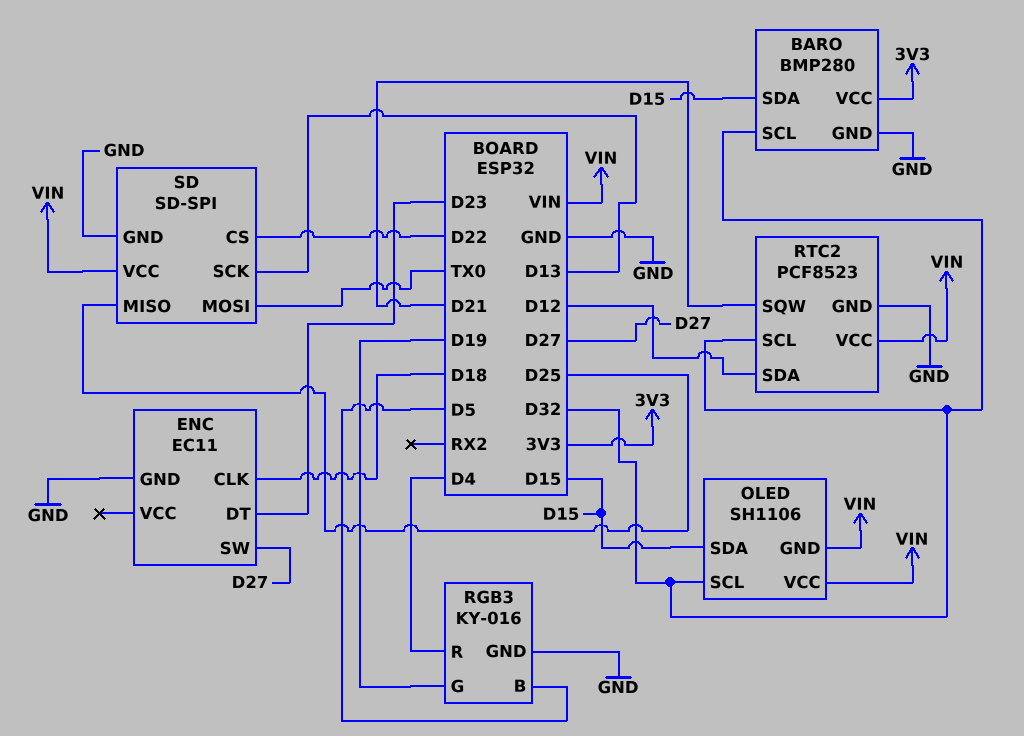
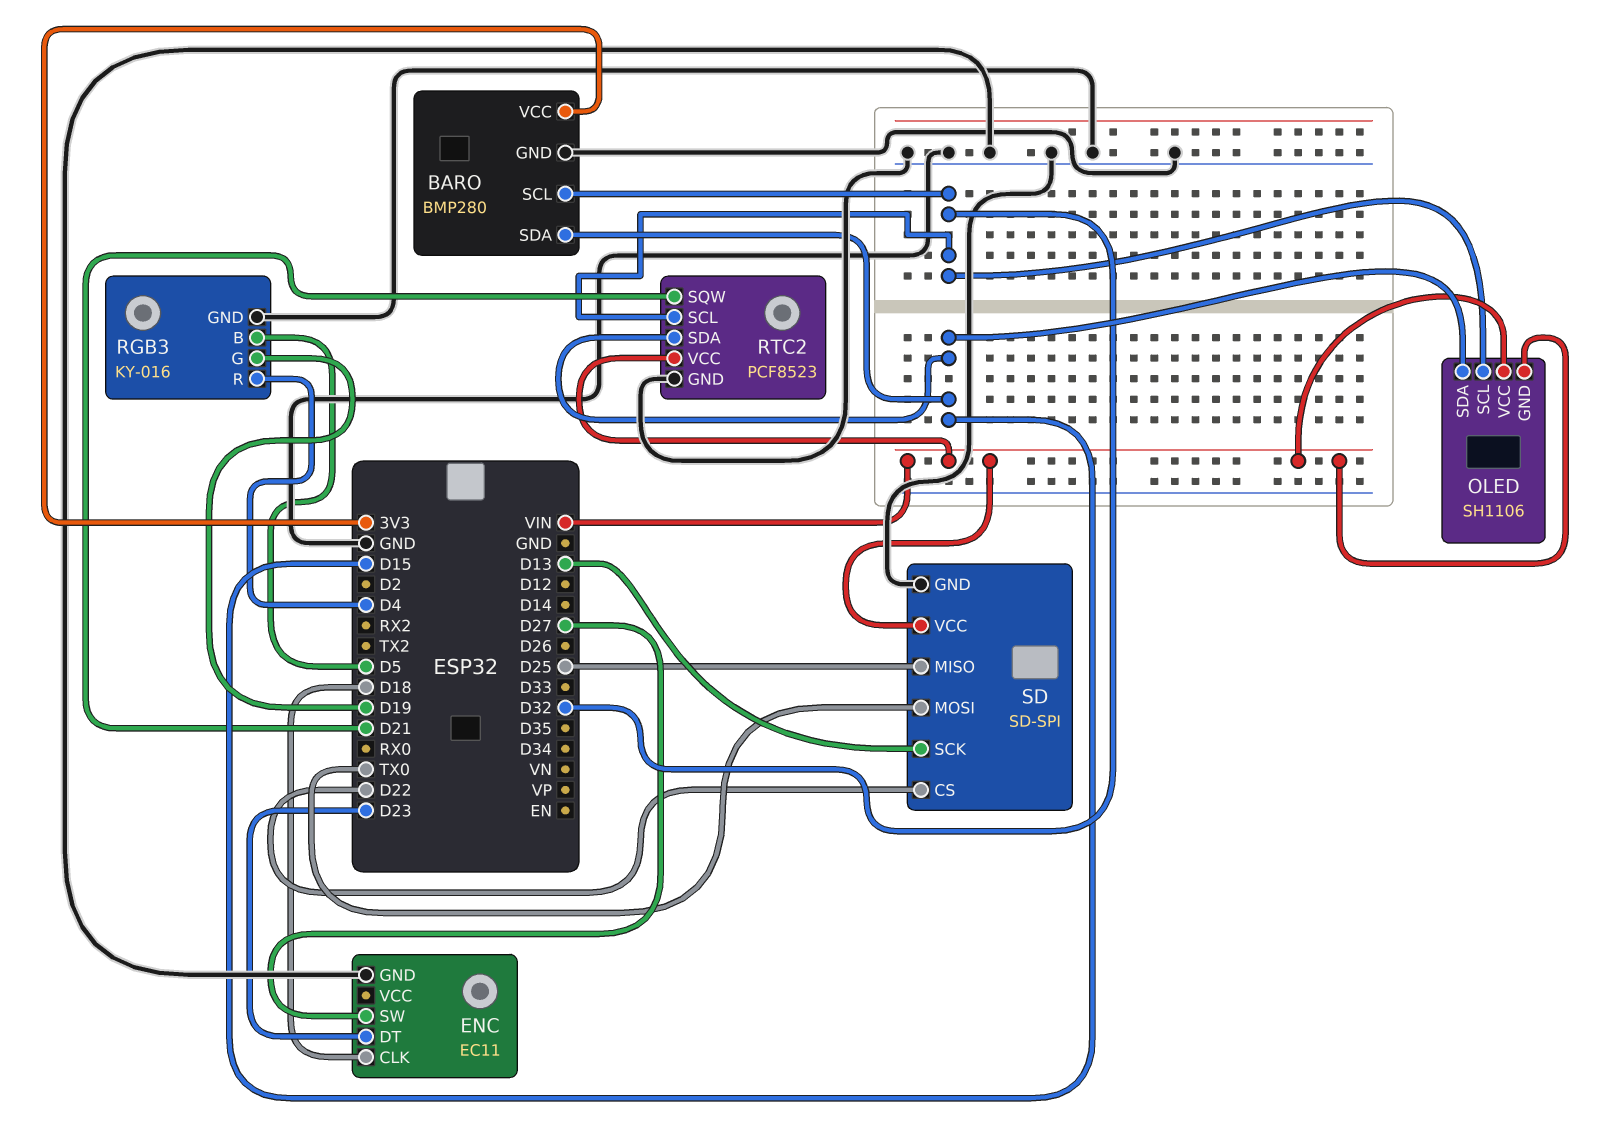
RTC2 pin SDA: D12 -> D15

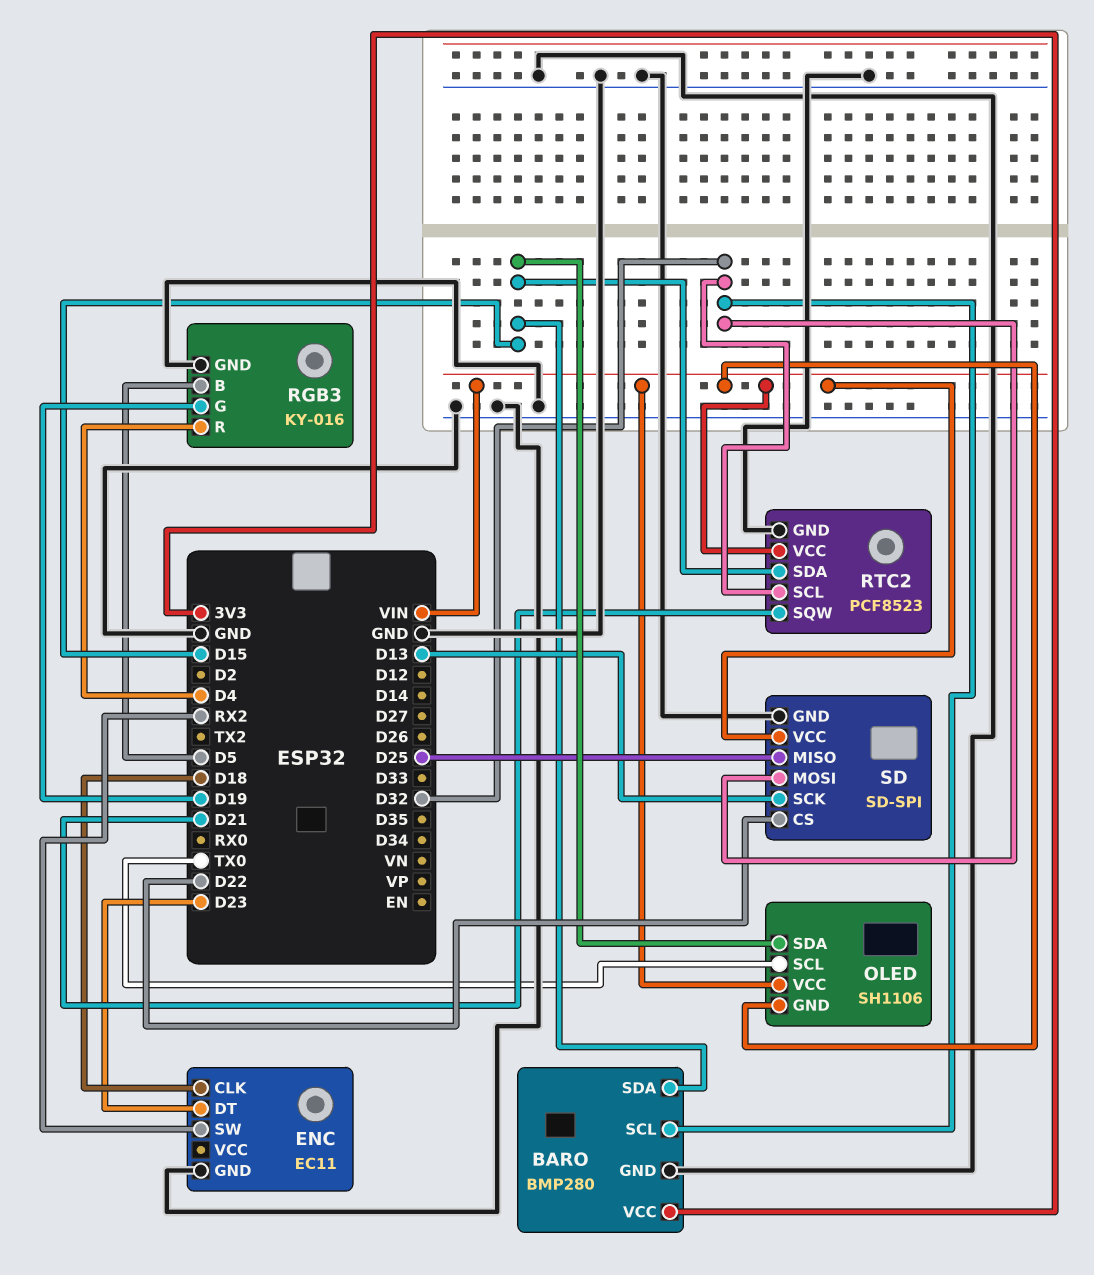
ENC pin SW: D27 -> RX2
OLED pin SCL: D32 -> TX0
SD pin MOSI: TX0 -> D32

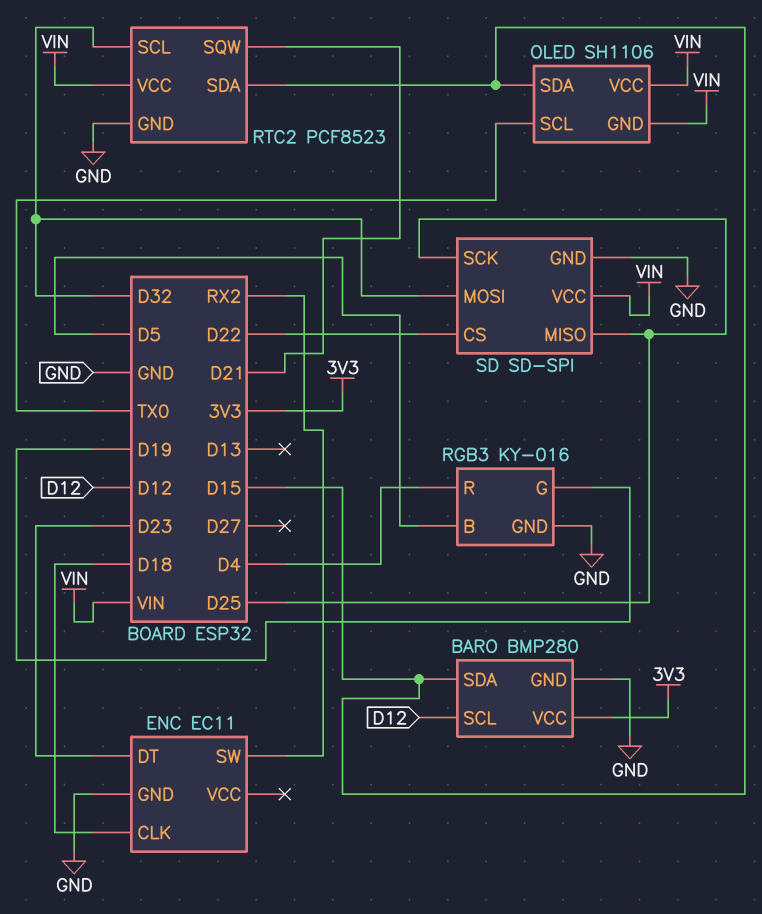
BARO pin SCL: D32 -> D12
SD pin SCK: D13 -> D25

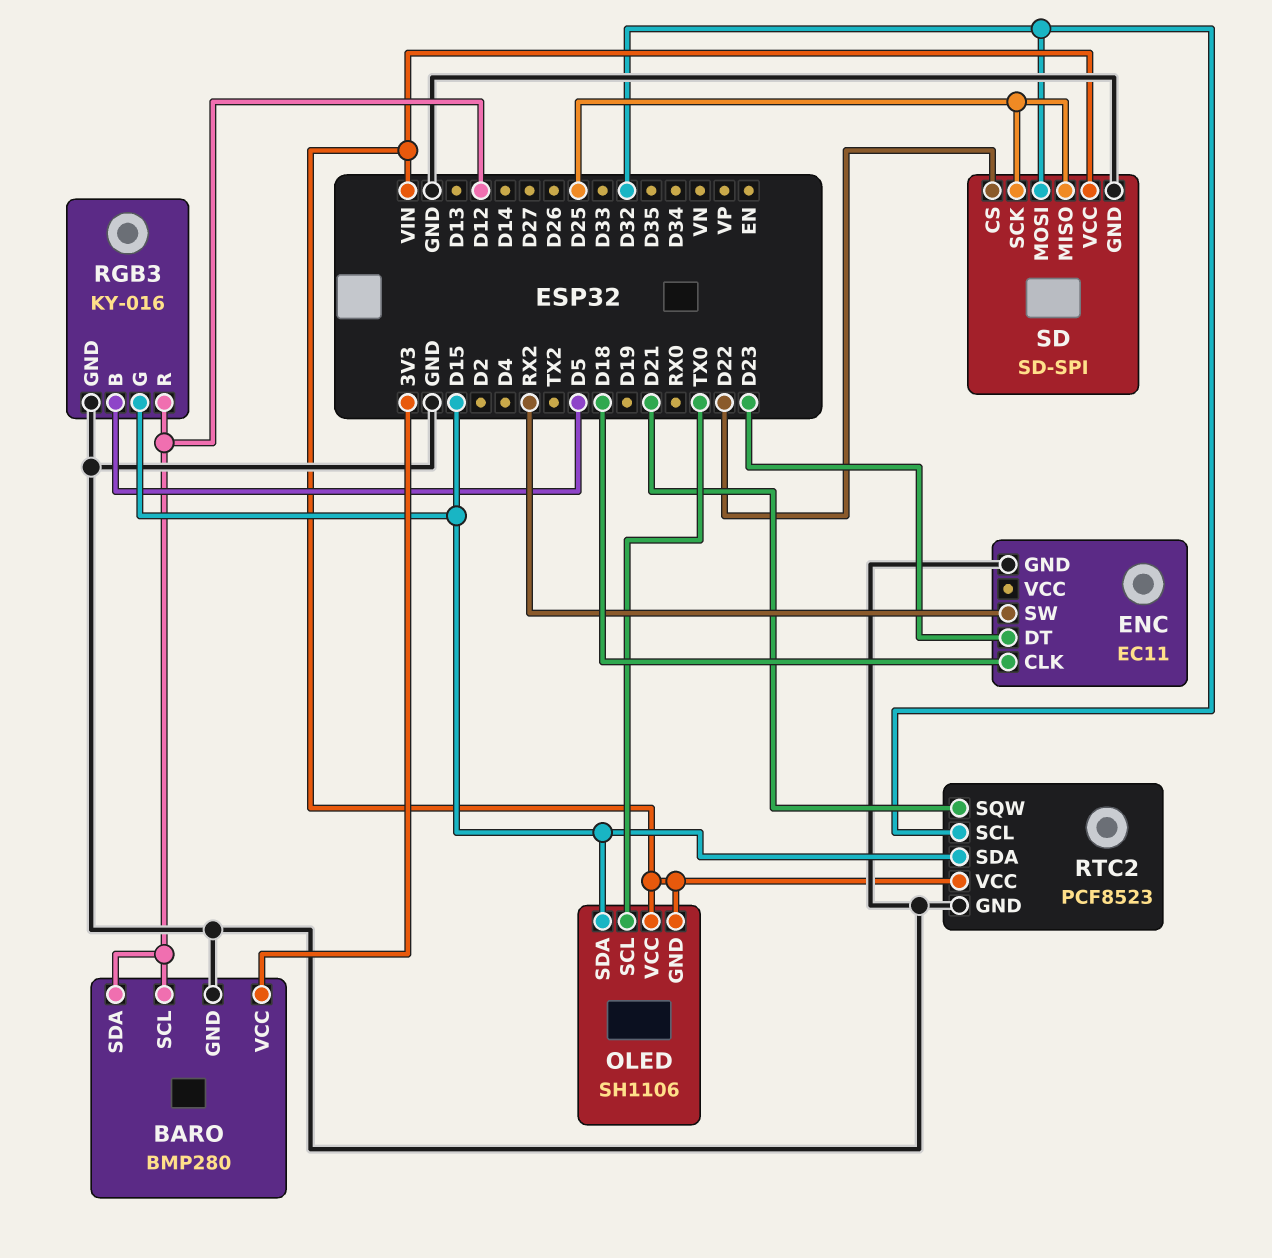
BARO pin SDA: D15 -> D12
RGB3 pin G: D19 -> D15
RGB3 pin R: D4 -> D12

